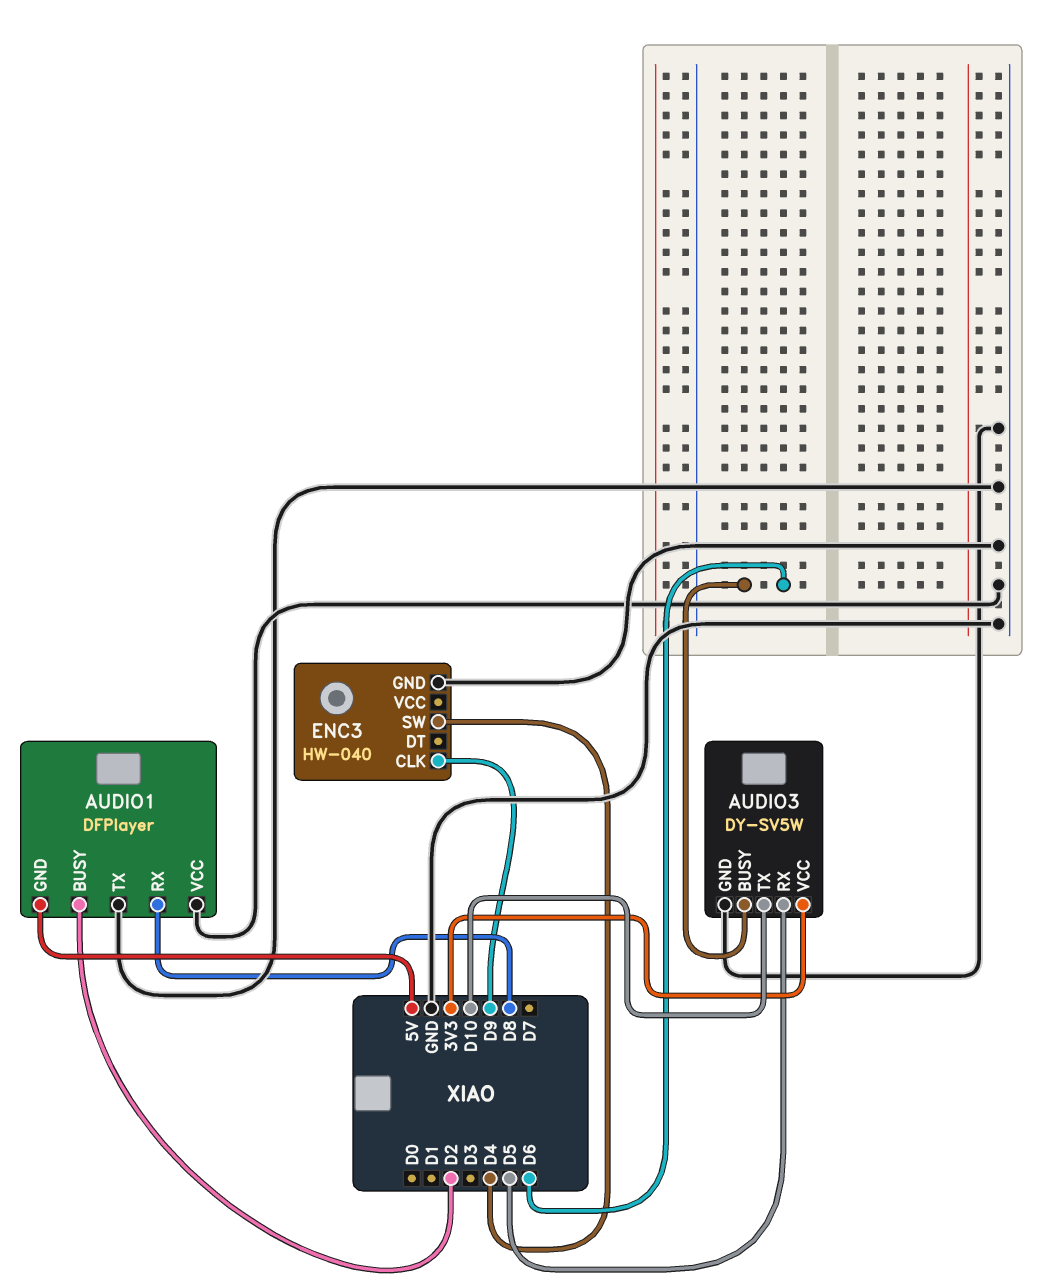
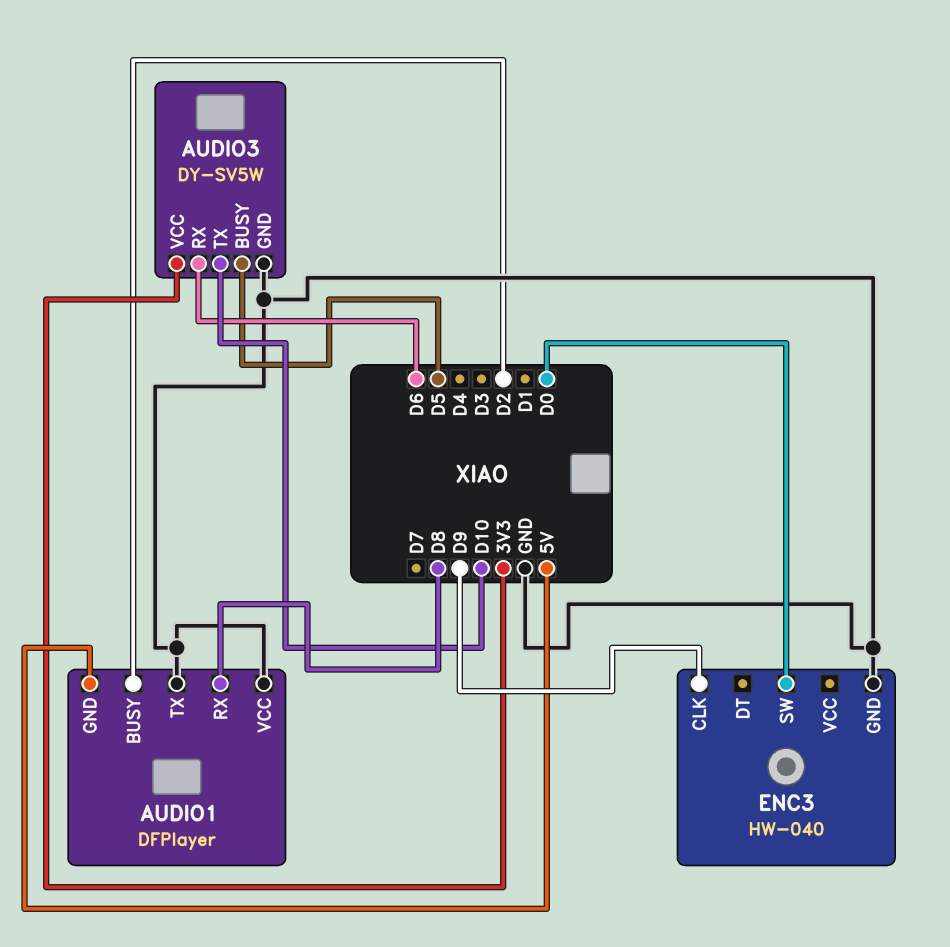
AUDIO3 pin BUSY: D6 -> D5
AUDIO3 pin RX: D5 -> D6
ENC3 pin SW: D4 -> D0

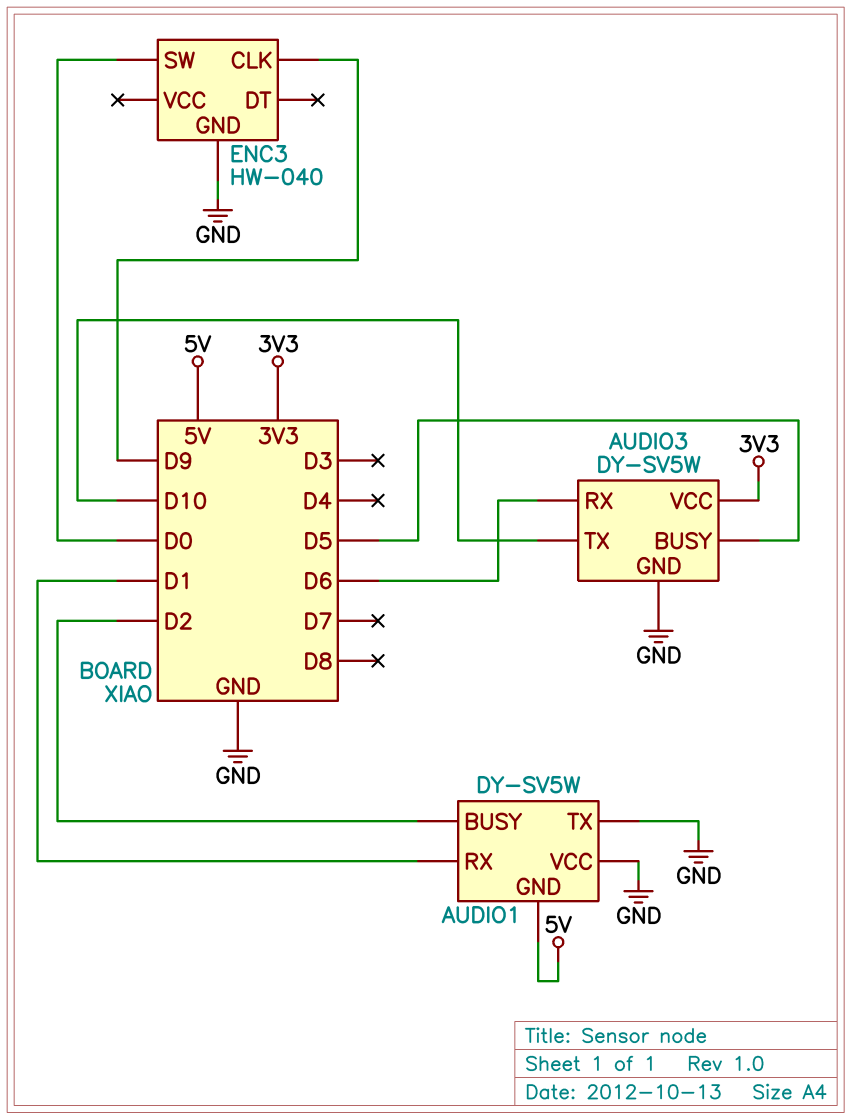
AUDIO1: DFPlayer -> DY-SV5W
AUDIO1 pin RX: D8 -> D1

